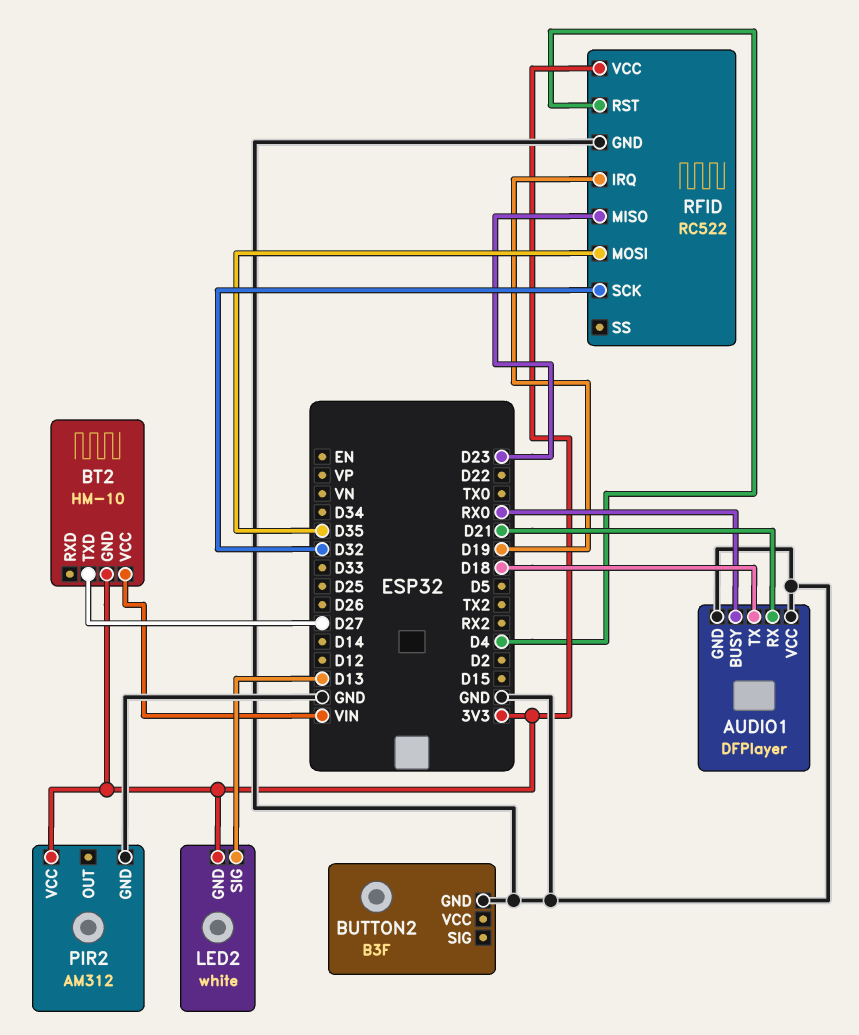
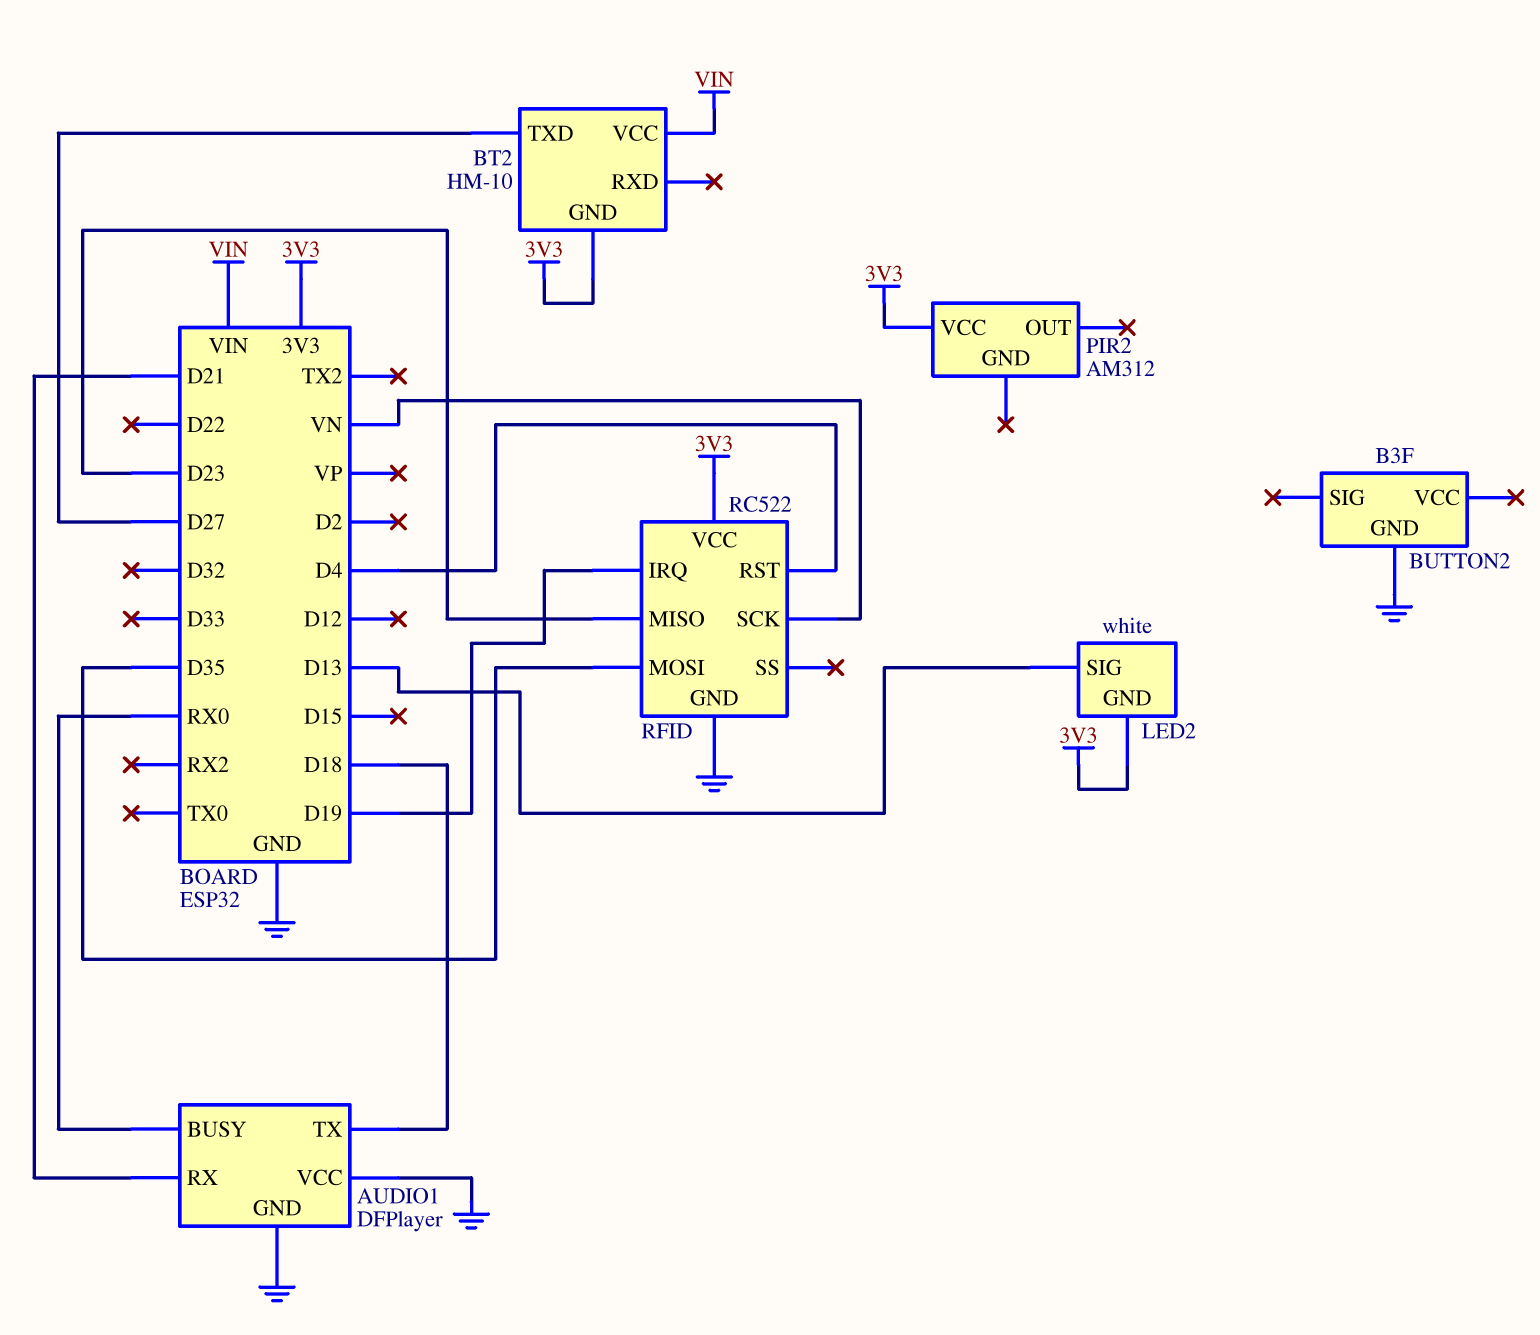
PIR2 pin GND: GND -> none
RFID pin SCK: D32 -> VN

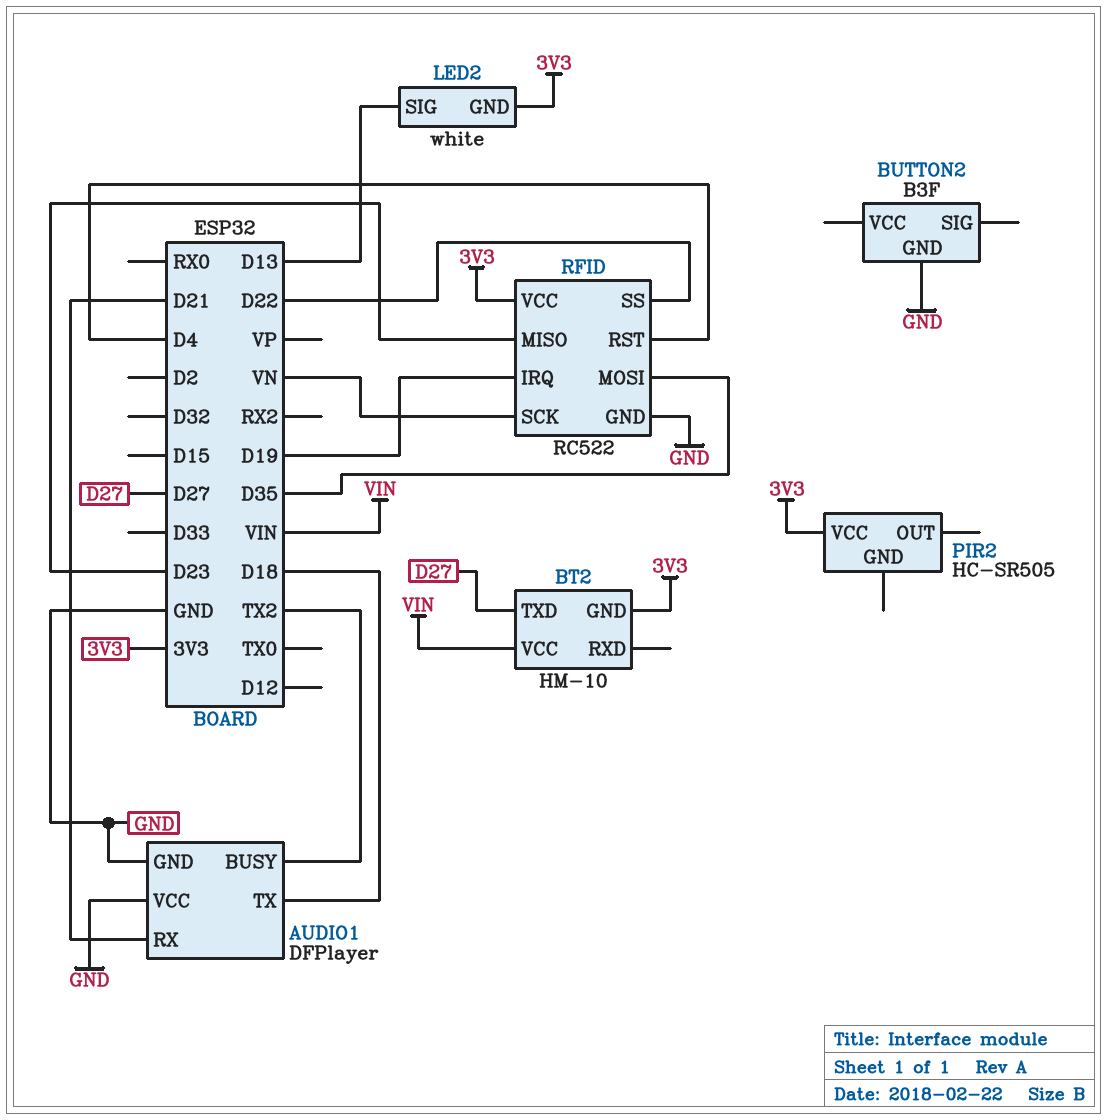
AUDIO1 pin BUSY: RX0 -> TX2
PIR2: AM312 -> HC-SR505
RFID pin SS: none -> D22

